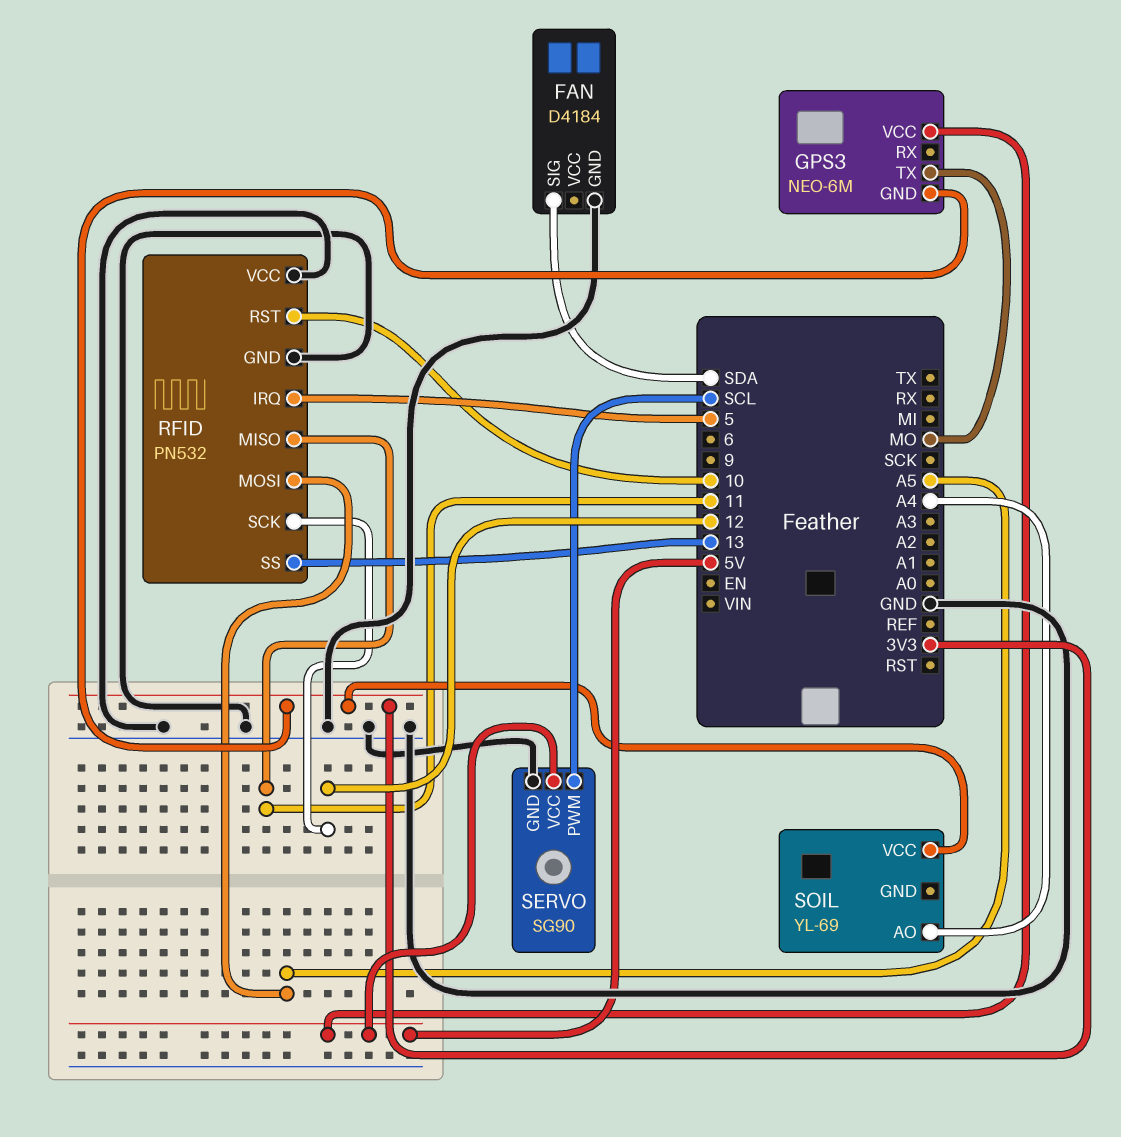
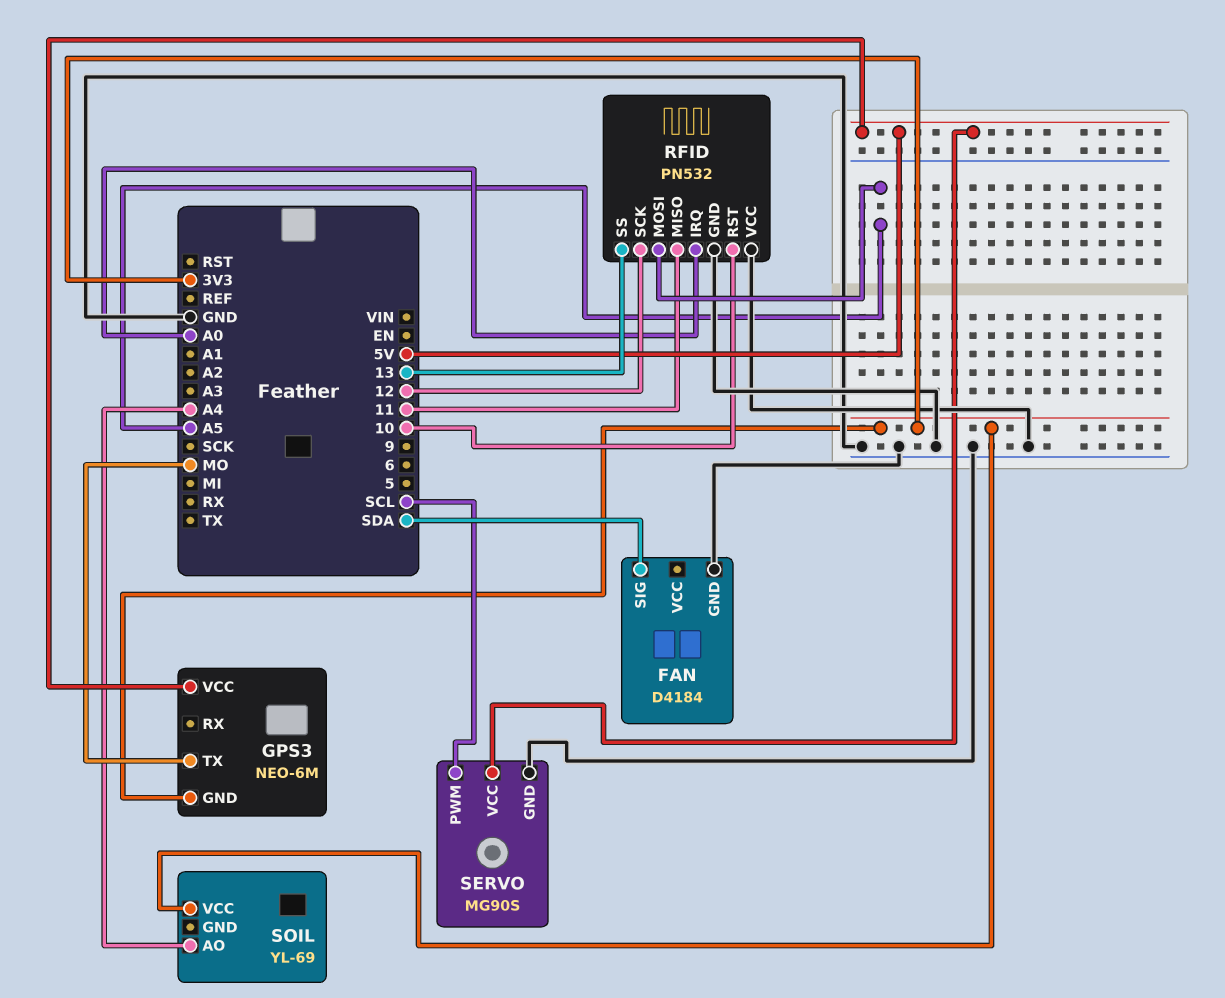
RFID pin IRQ: 5 -> A0
SERVO: SG90 -> MG90S

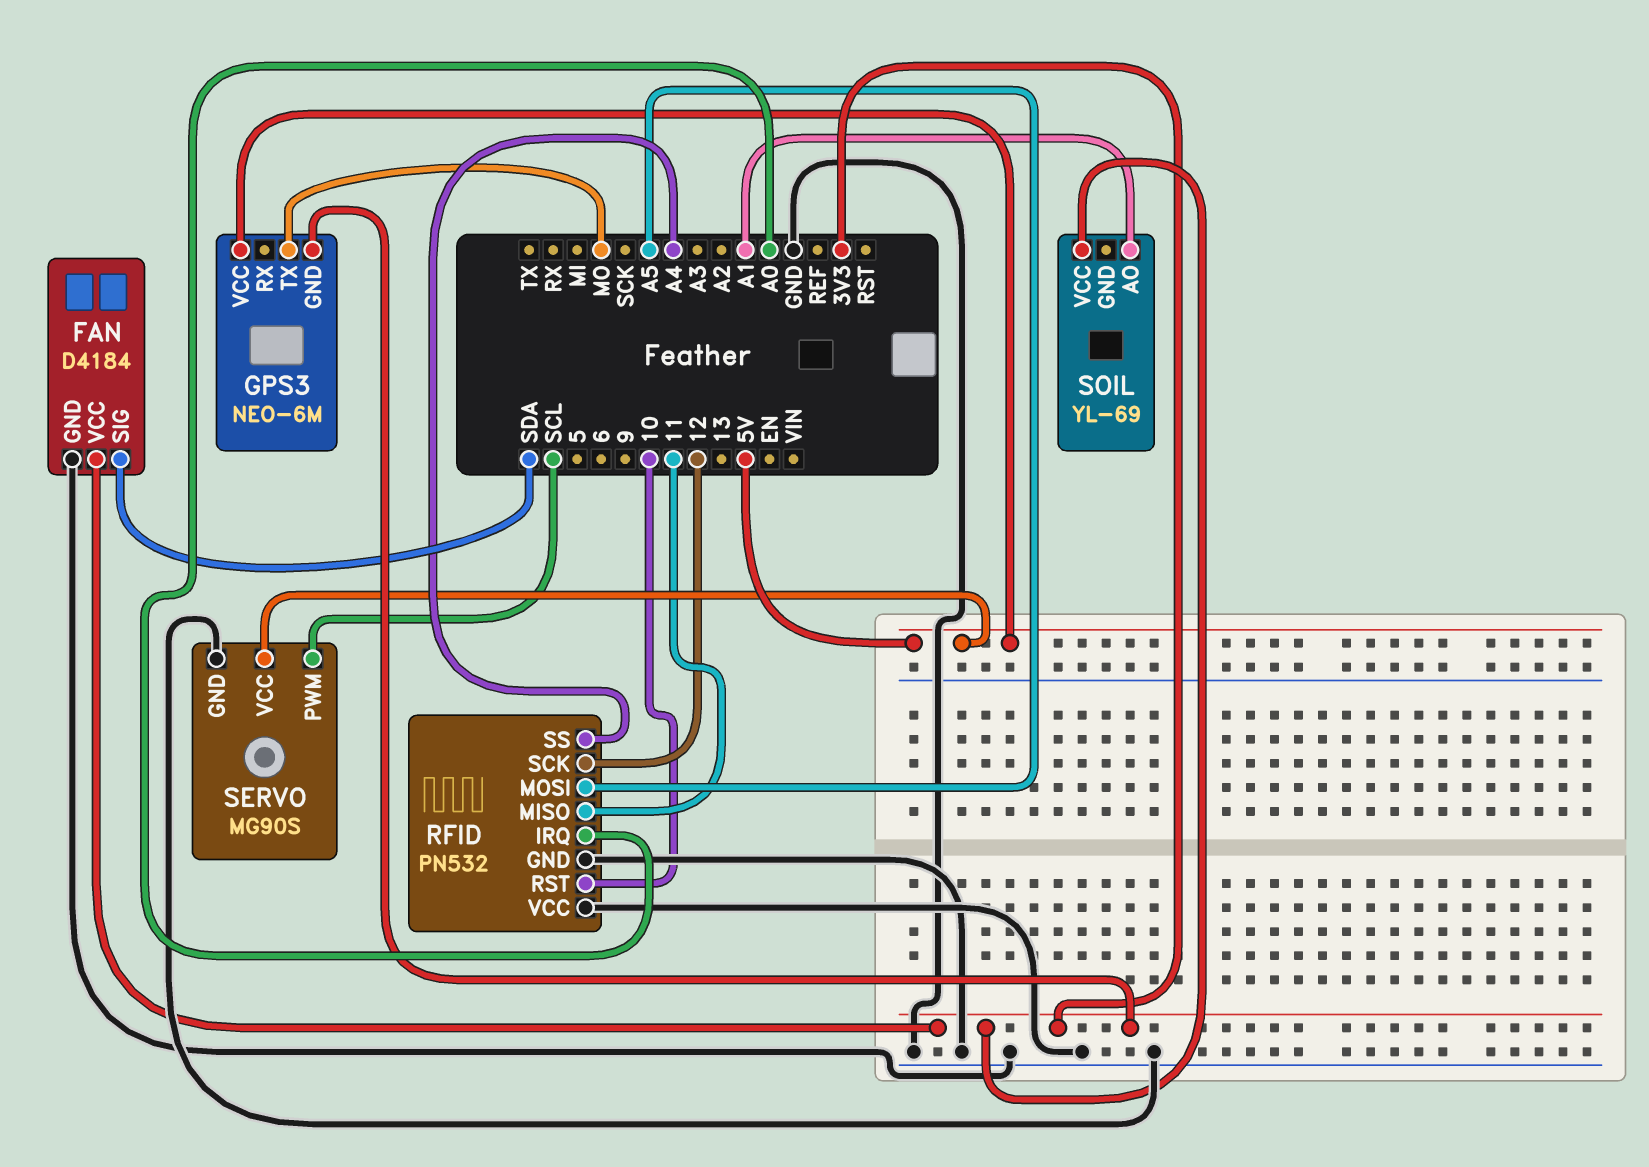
FAN pin VCC: none -> 3V3
RFID pin SS: 13 -> A4
SOIL pin AO: A4 -> A1

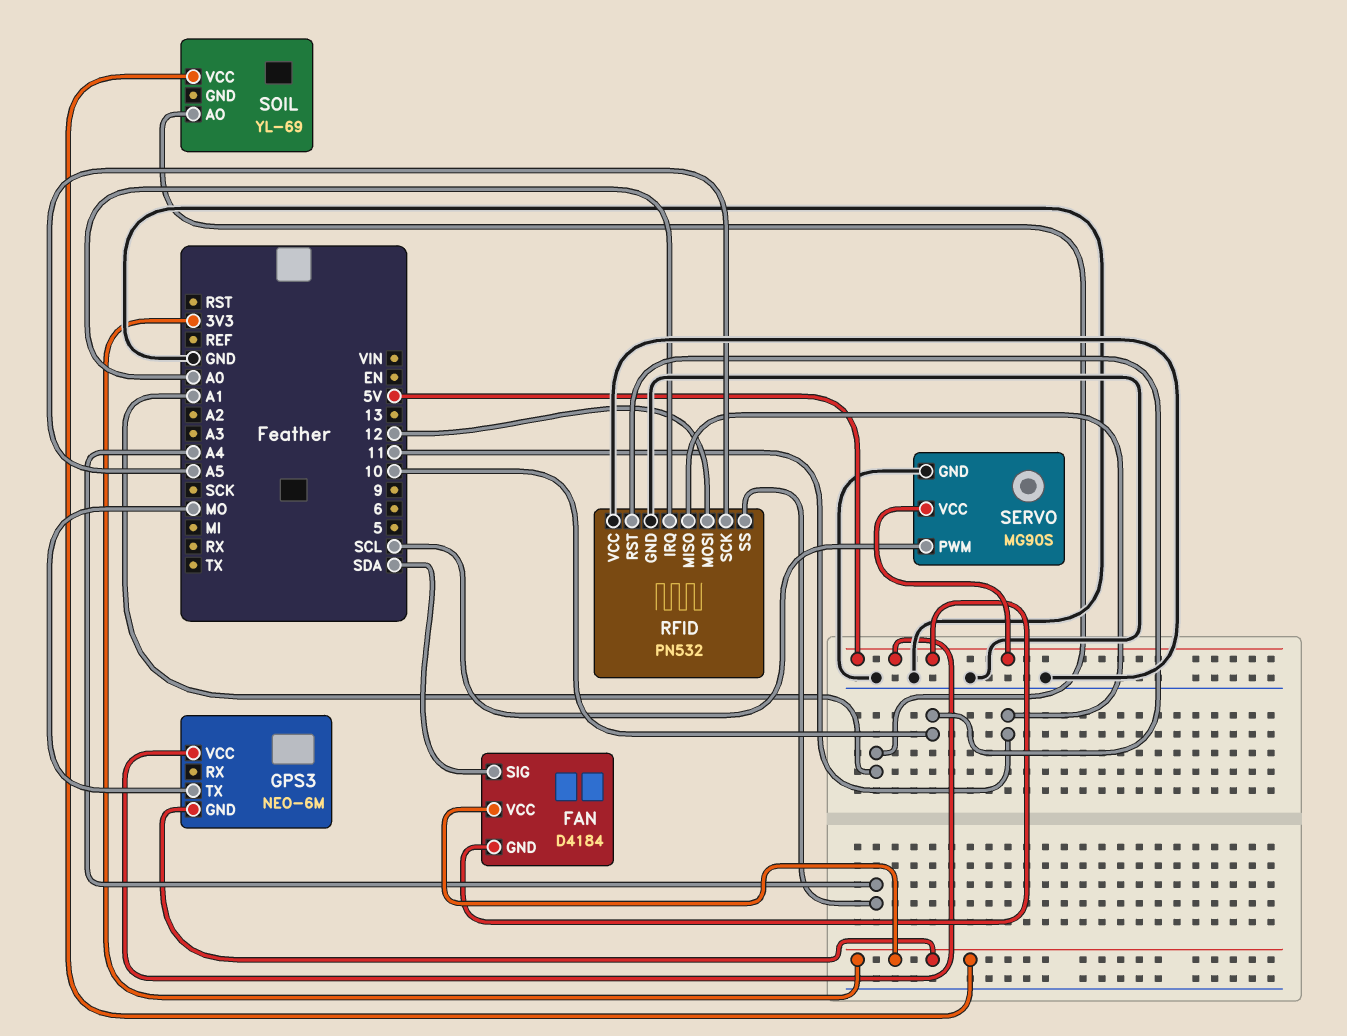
FAN pin GND: GND -> 5V
RFID pin MOSI: A5 -> 12
RFID pin SCK: 12 -> A5

